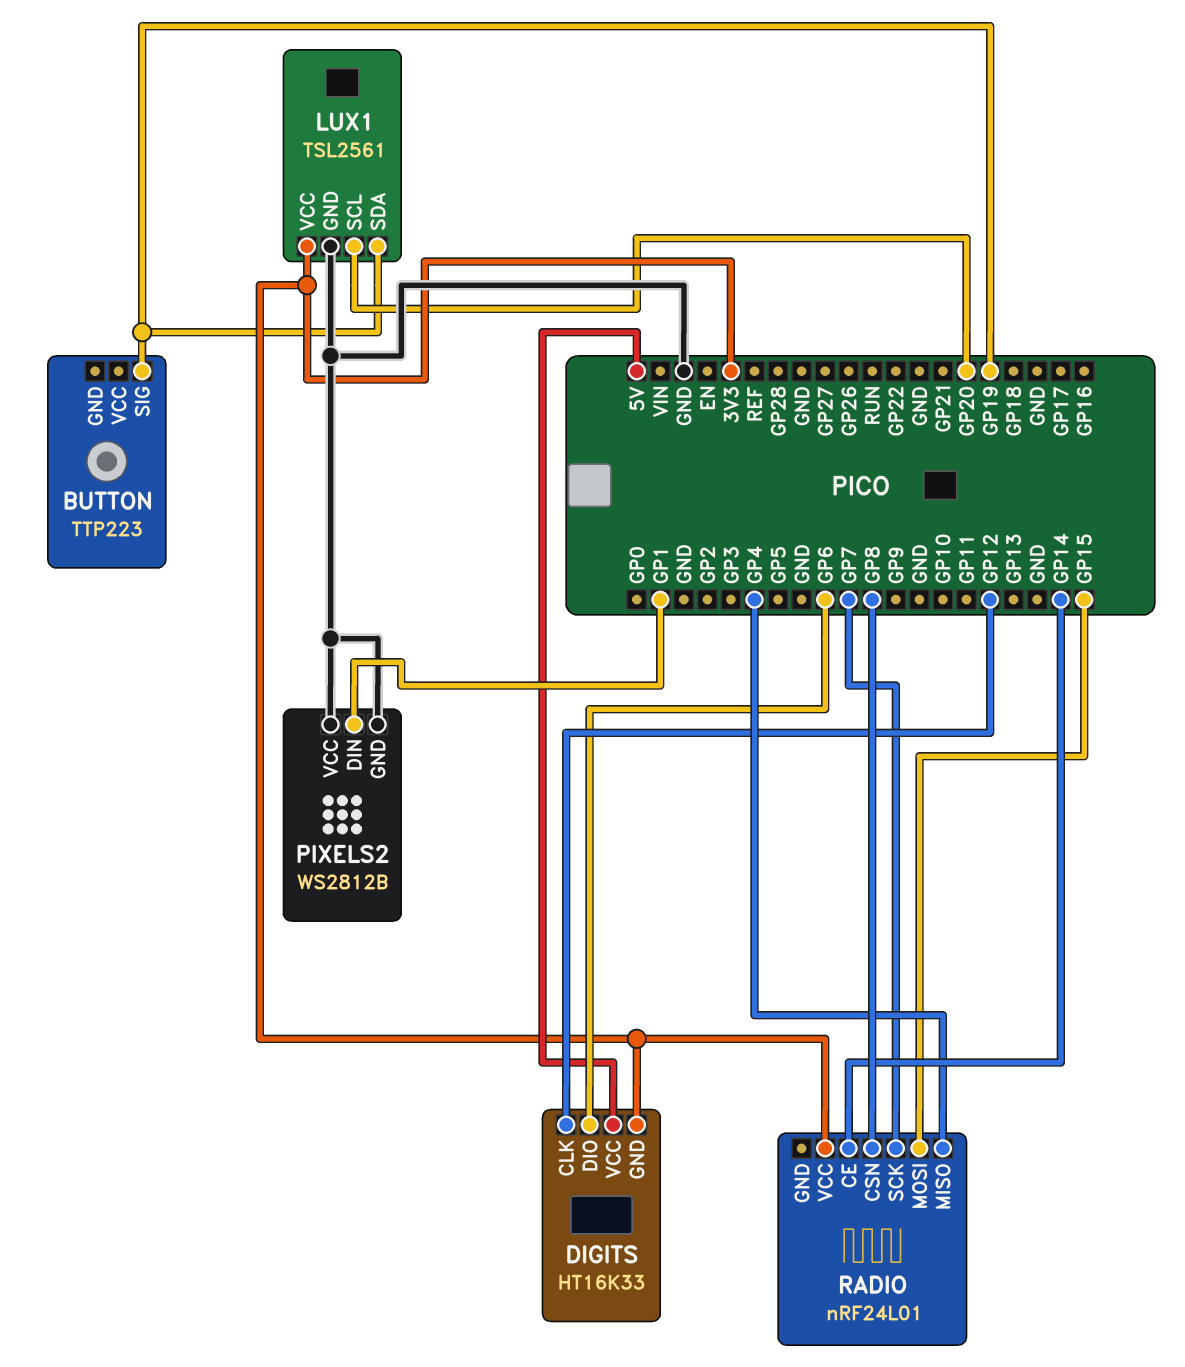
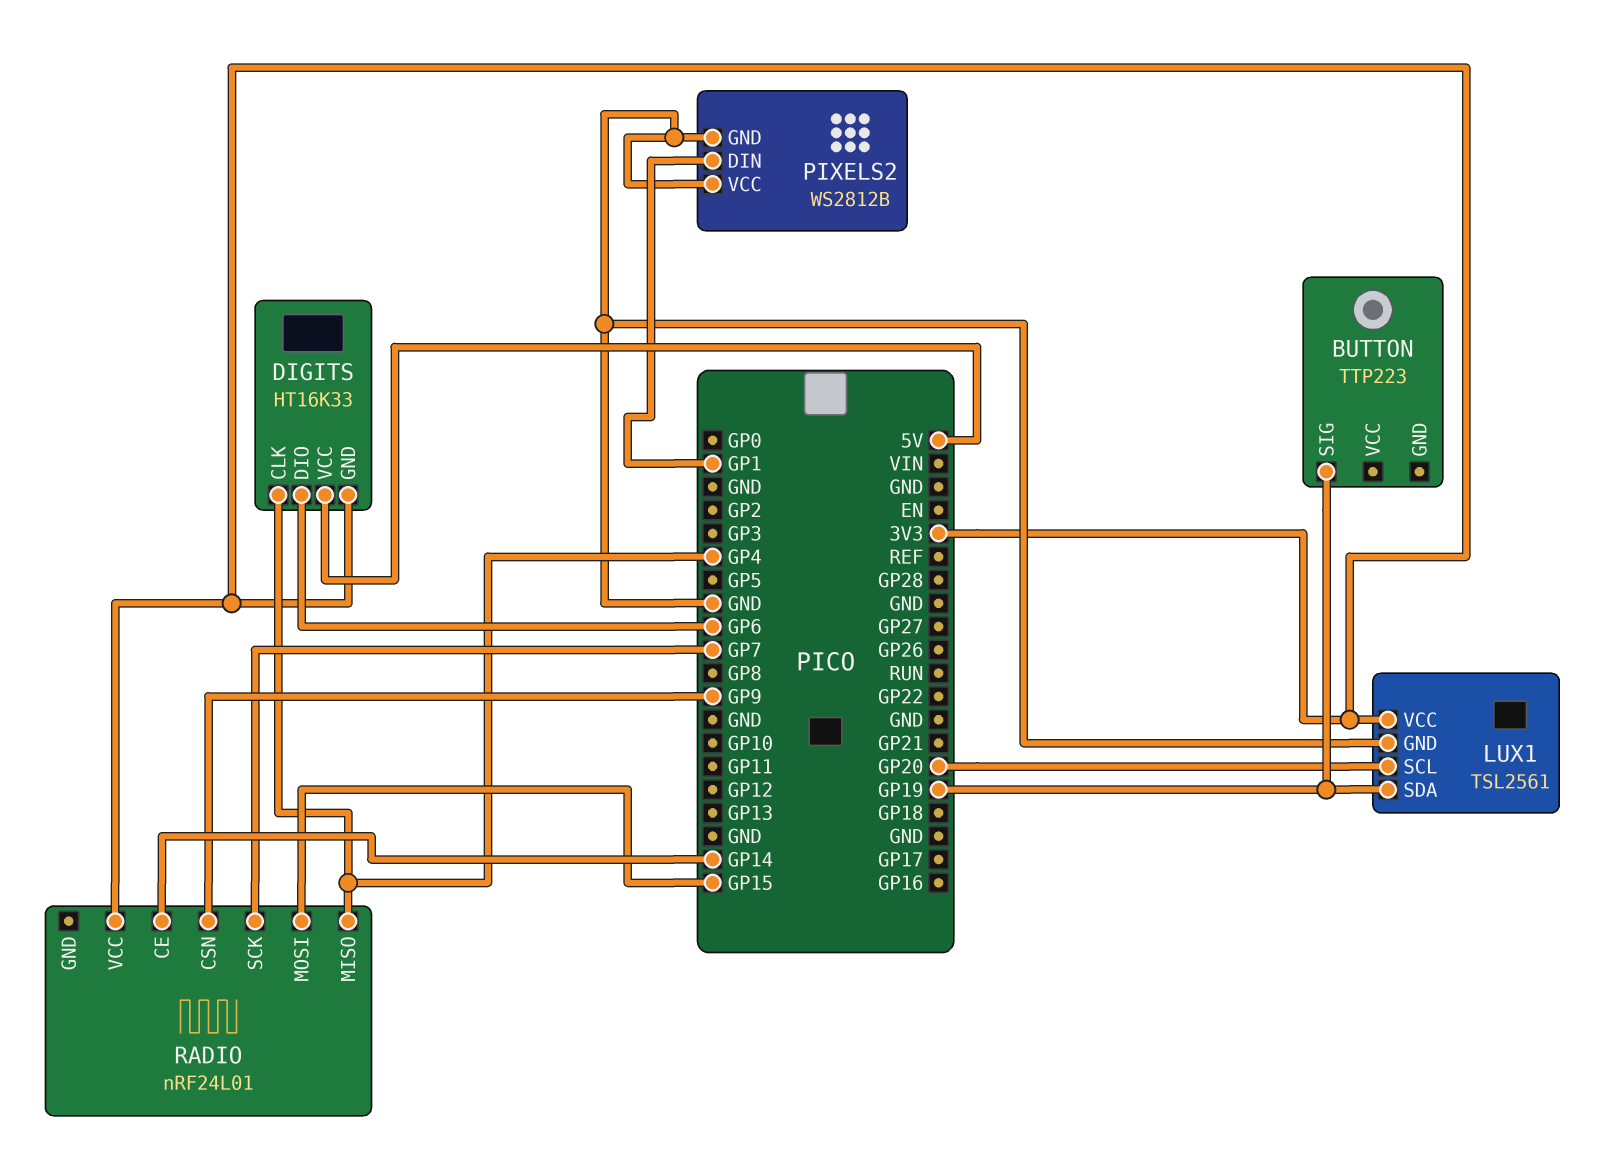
DIGITS pin CLK: GP12 -> GP4
RADIO pin CSN: GP8 -> GP9

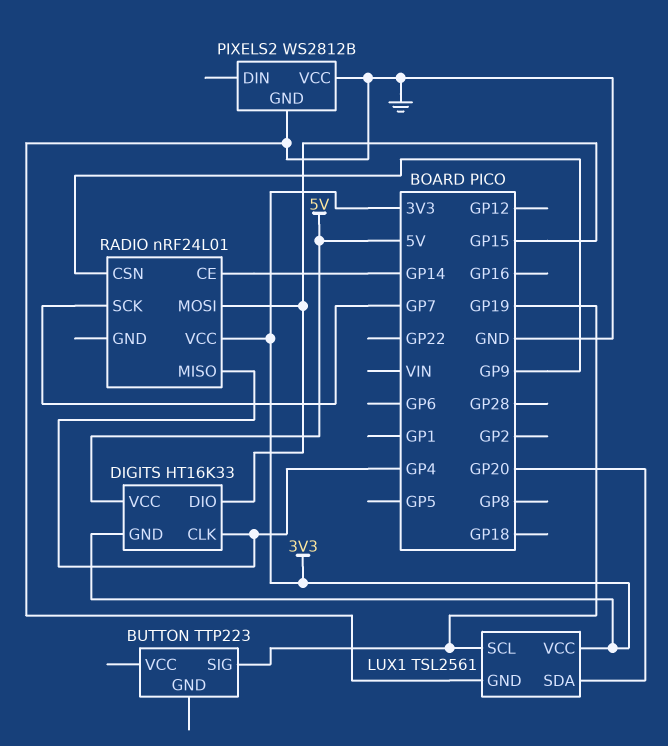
DIGITS pin DIO: GP6 -> GP15
LUX1 pin SCL: GP20 -> GP19
LUX1 pin SDA: GP19 -> GP20
PIXELS2 pin DIN: GP1 -> none

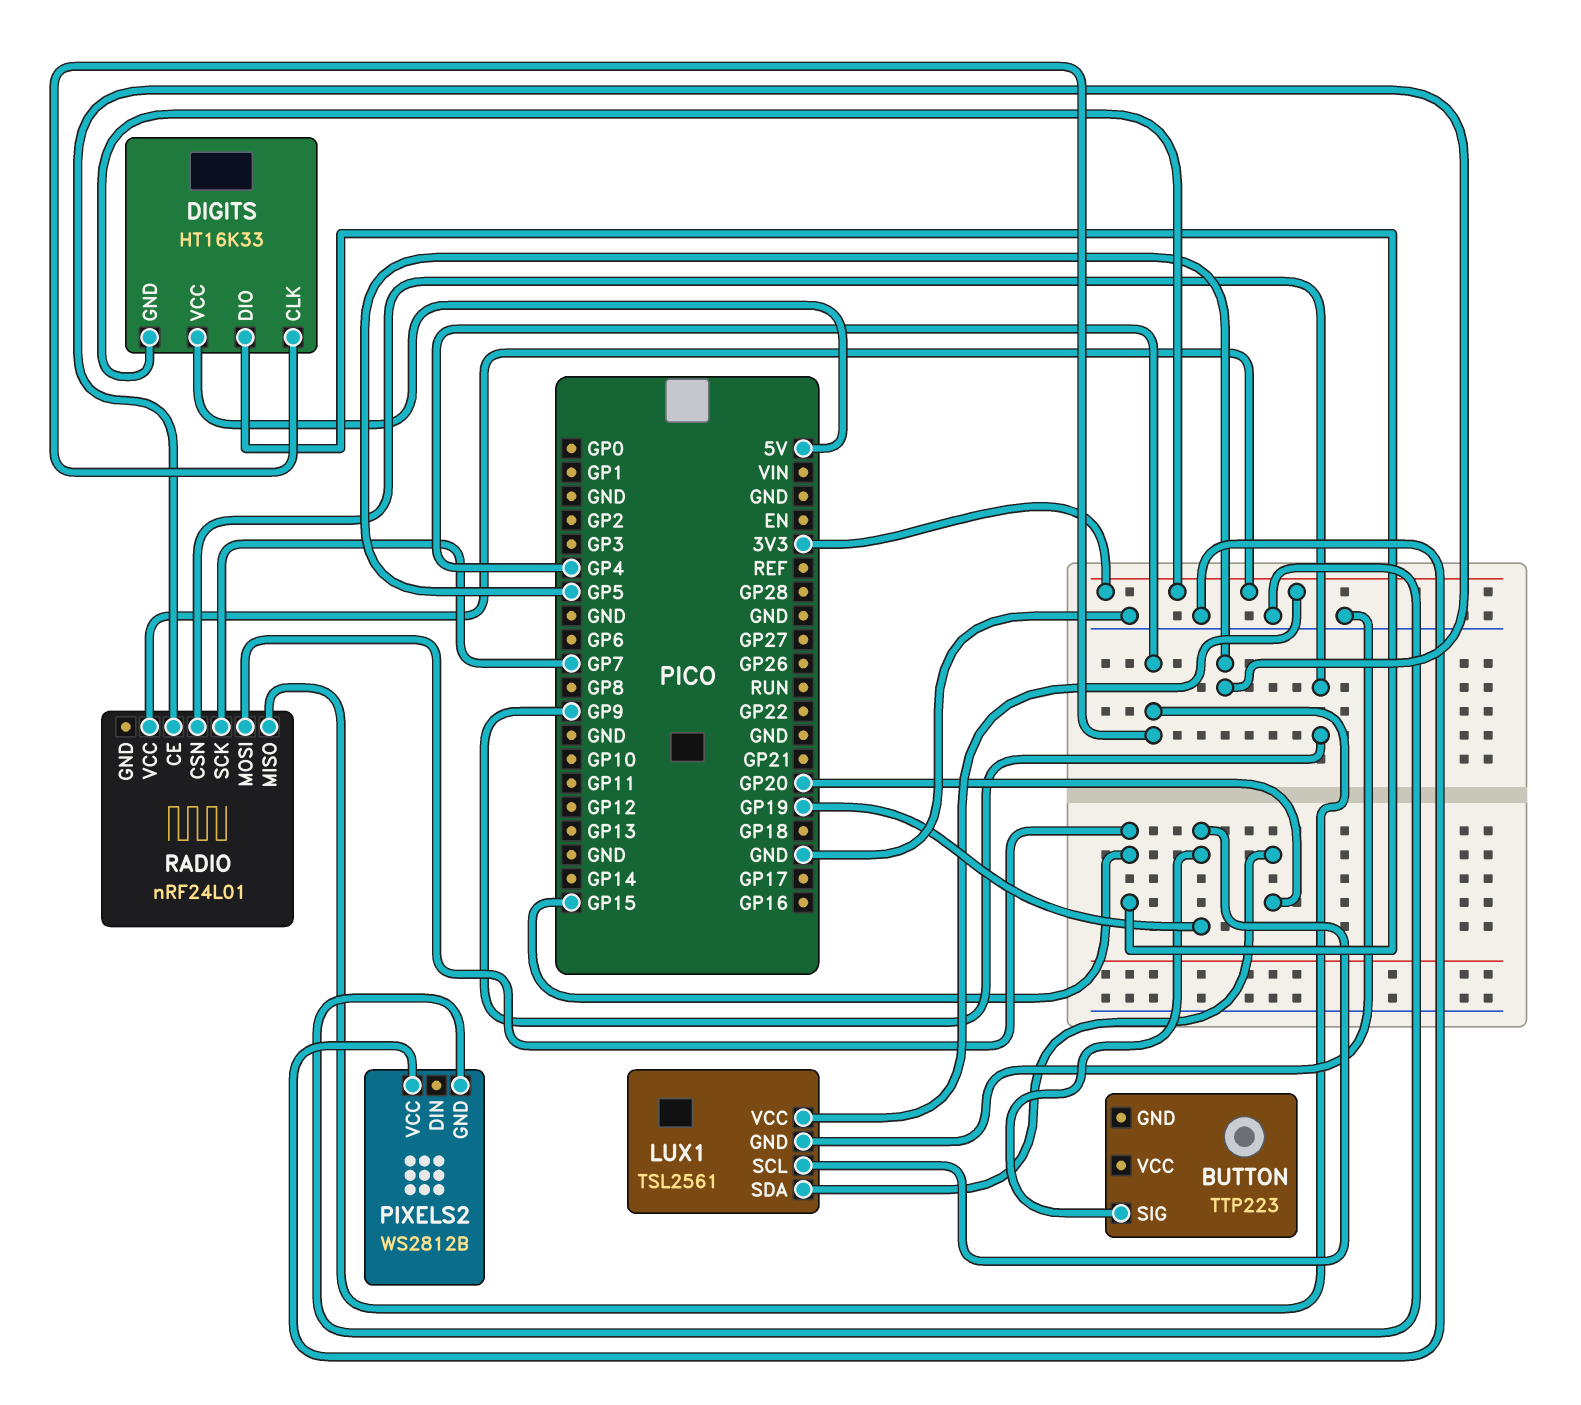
RADIO pin CE: GP14 -> GP5

